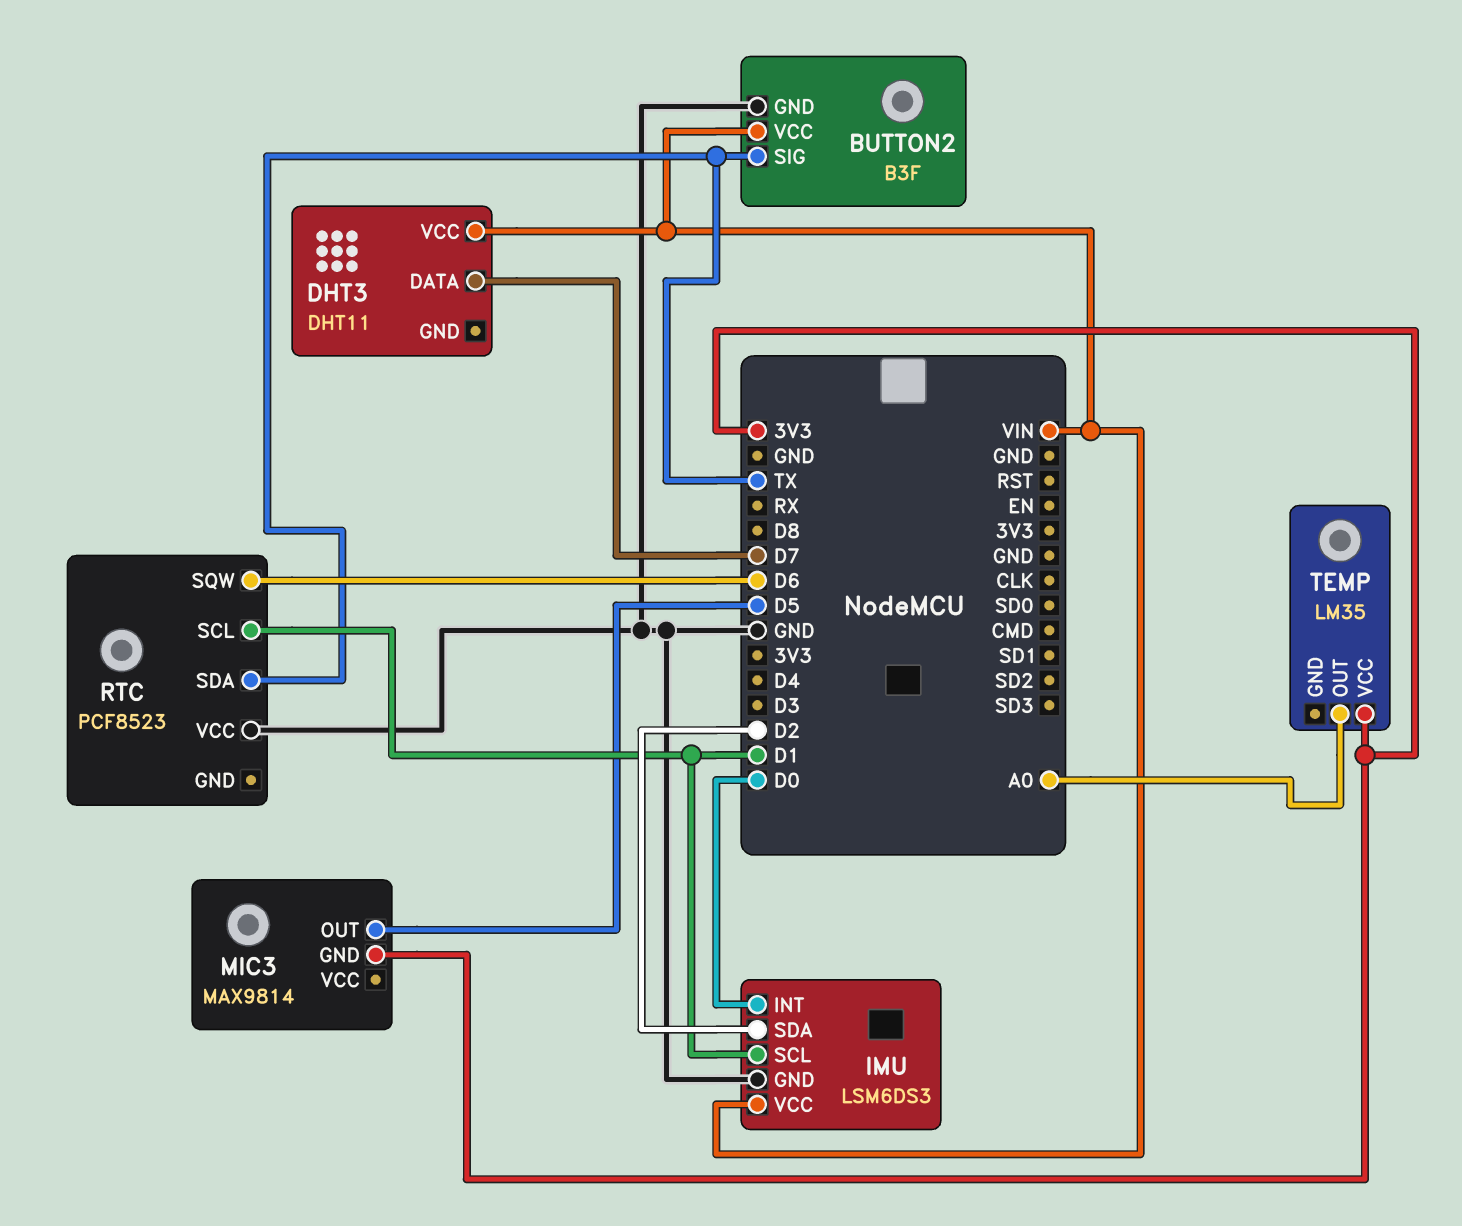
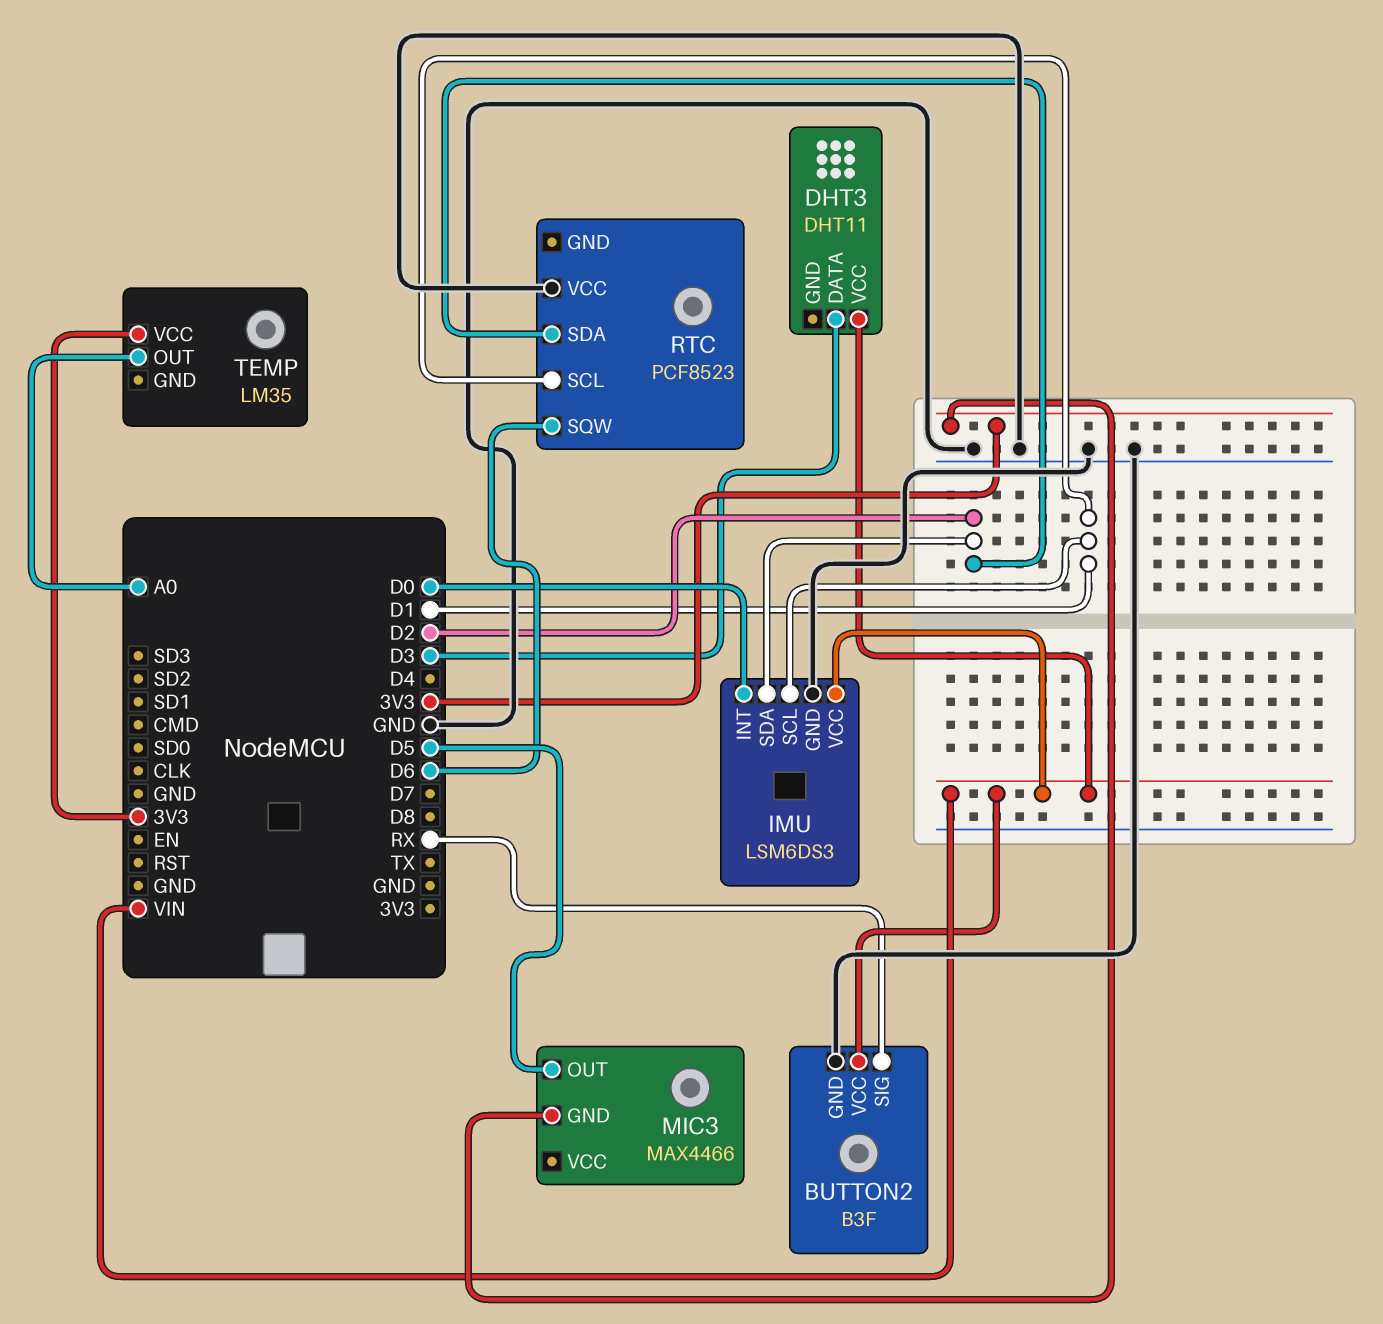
BUTTON2 pin SIG: TX -> RX
DHT3 pin DATA: D7 -> D3
MIC3: MAX9814 -> MAX4466
RTC pin SDA: TX -> D2

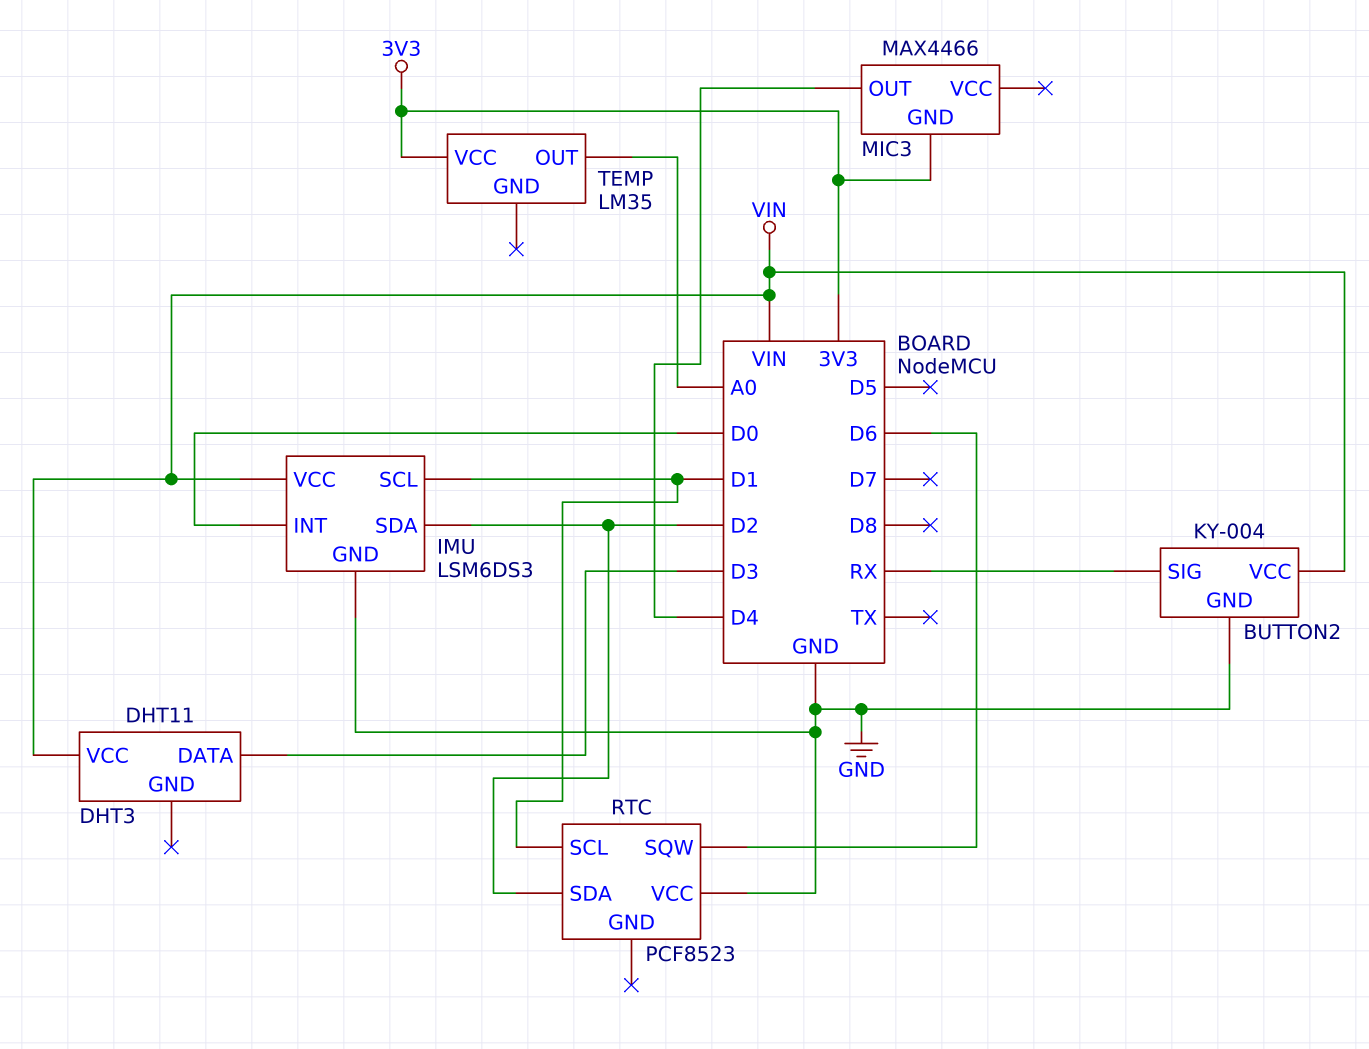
BUTTON2: B3F -> KY-004
MIC3 pin OUT: D5 -> D4

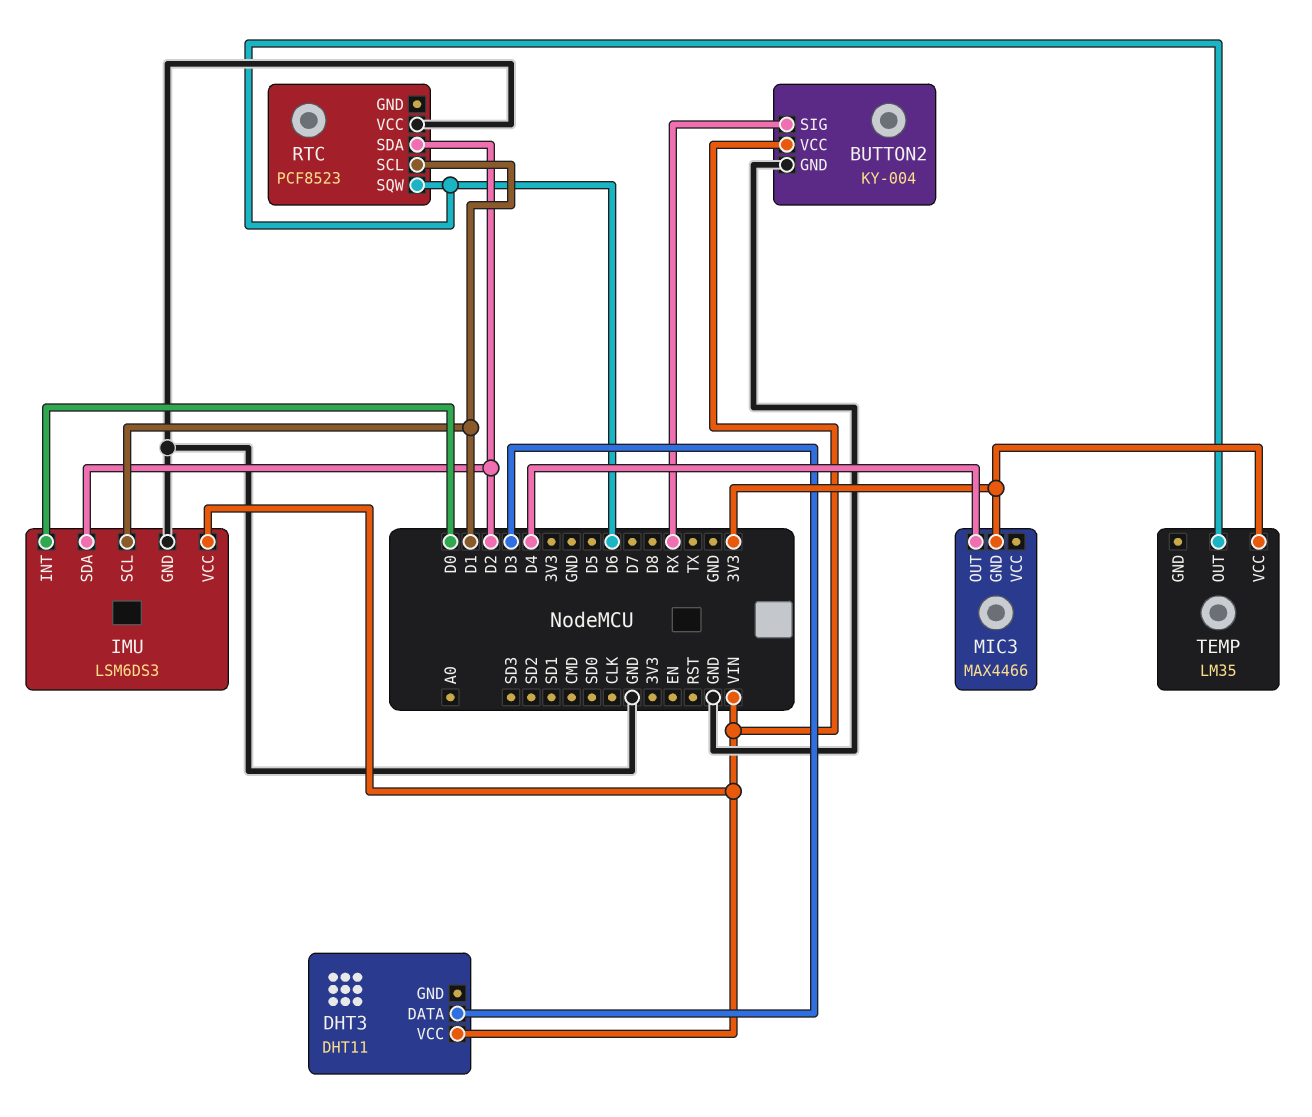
TEMP pin OUT: A0 -> D6

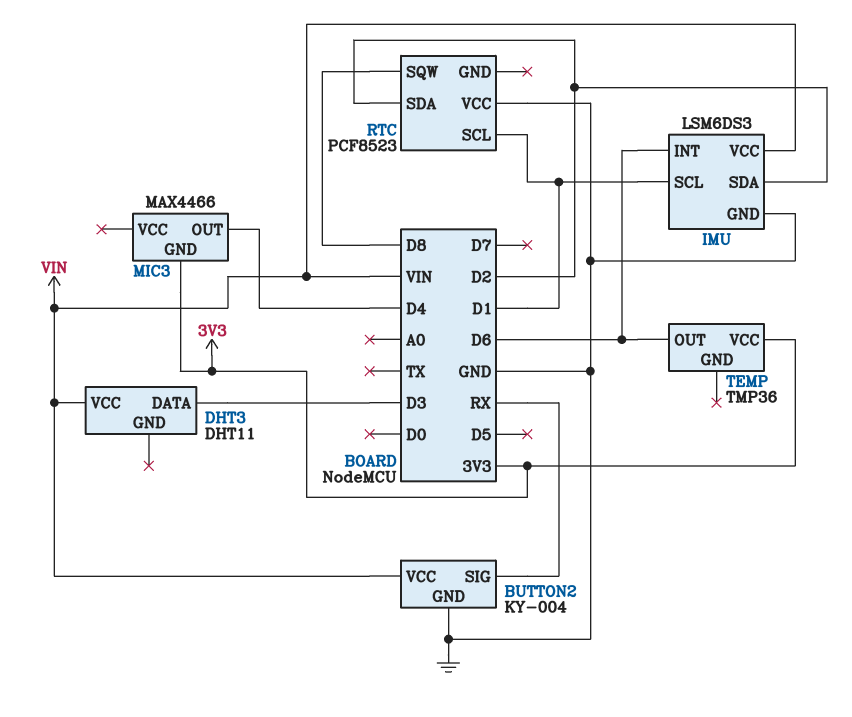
IMU pin INT: D0 -> D6
RTC pin SQW: D6 -> D8
TEMP: LM35 -> TMP36

